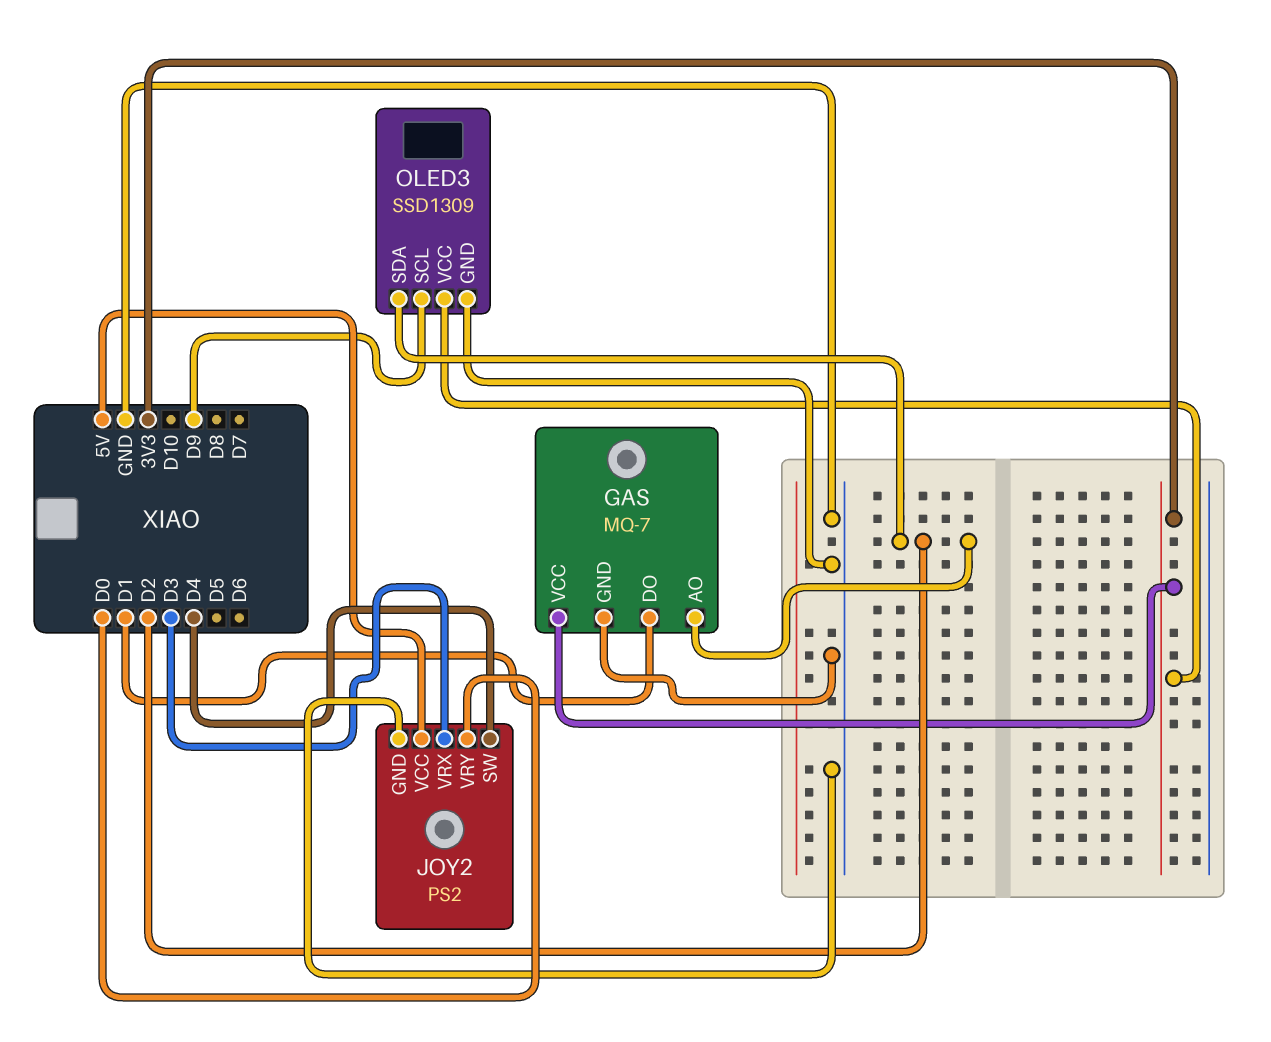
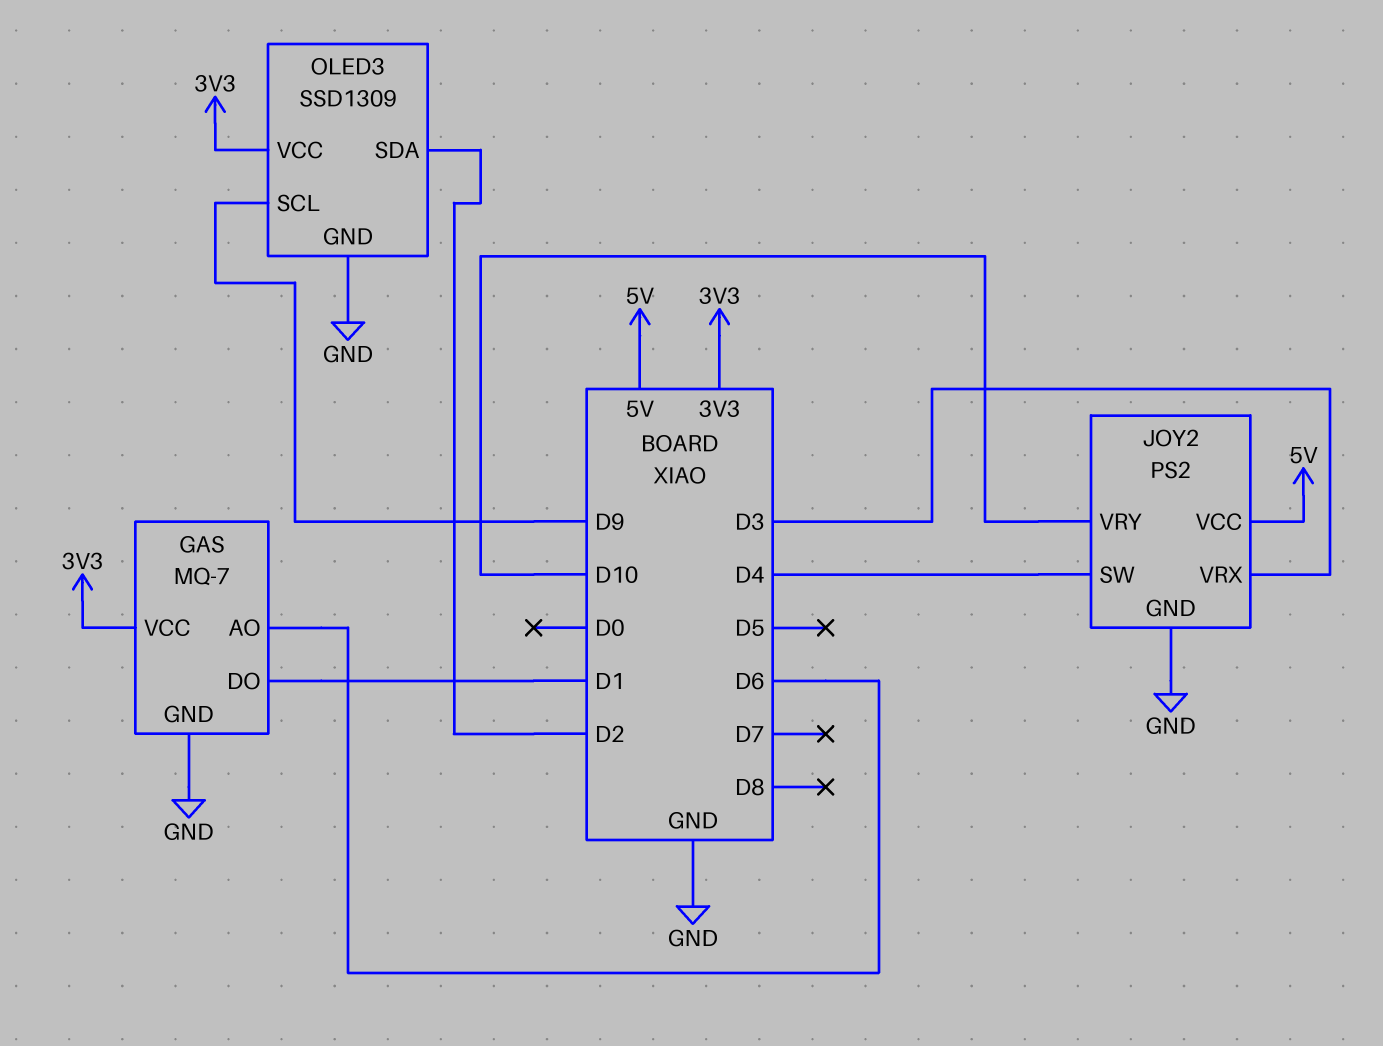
GAS pin AO: D2 -> D6
JOY2 pin VRY: D0 -> D10

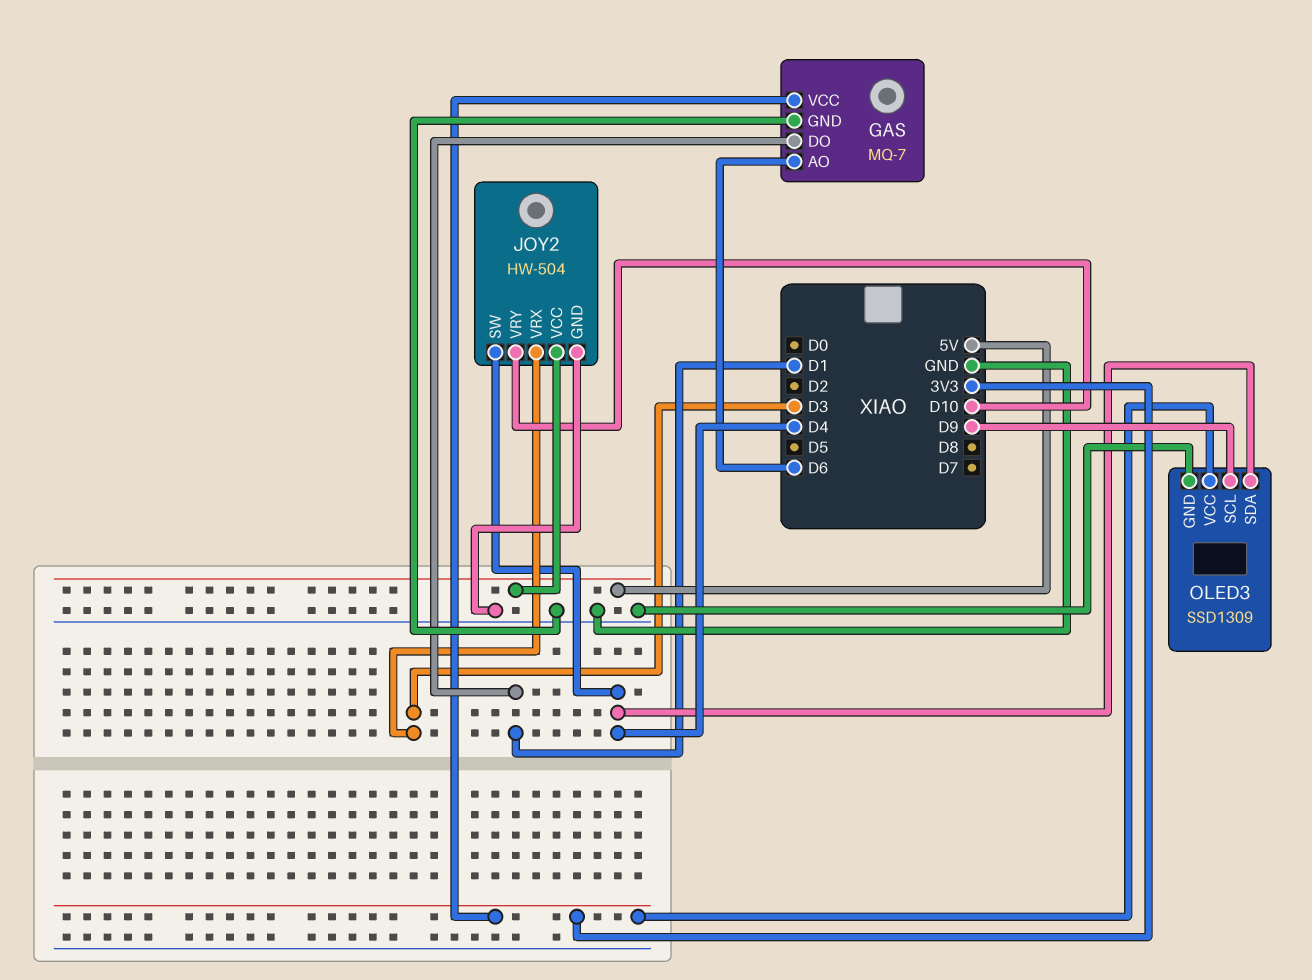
JOY2: PS2 -> HW-504
OLED3 pin SDA: D2 -> D4

